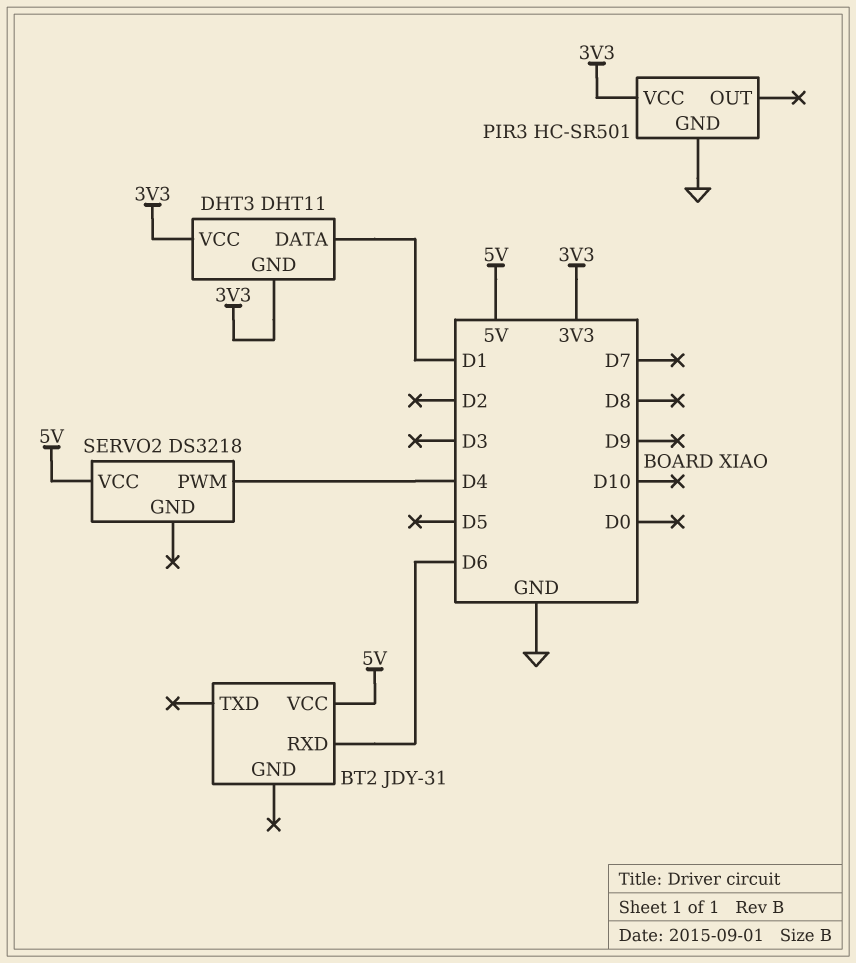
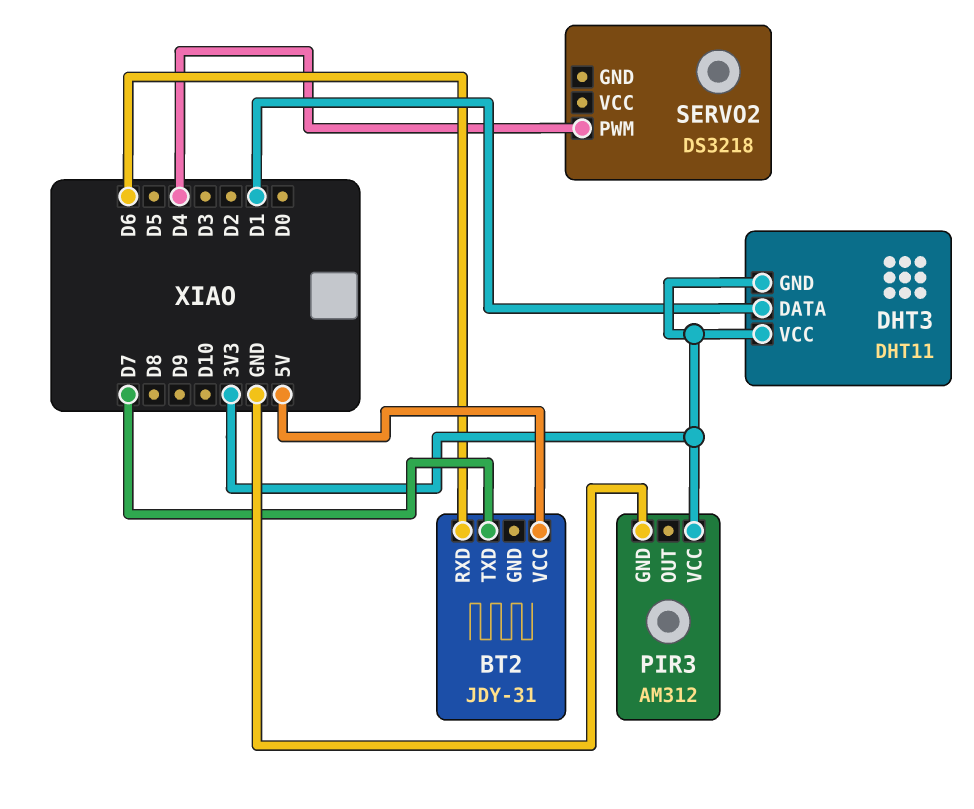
BT2 pin TXD: none -> D7
PIR3: HC-SR501 -> AM312
SERVO2 pin VCC: 5V -> none

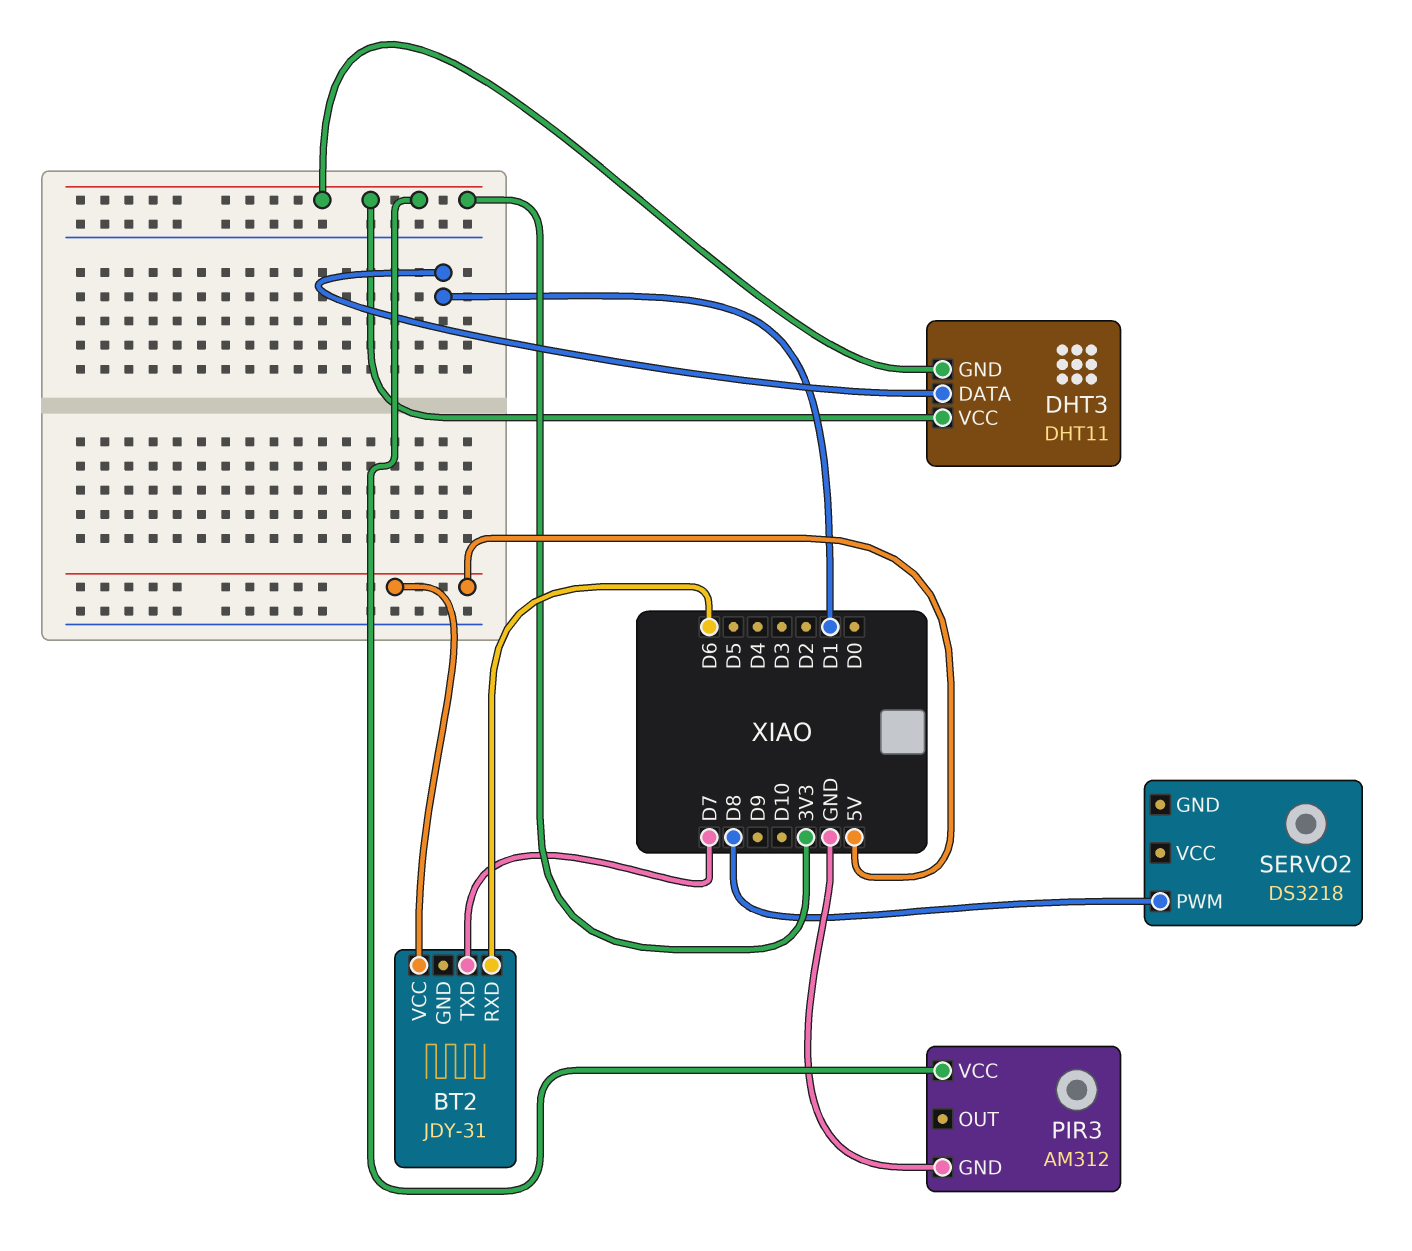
SERVO2 pin PWM: D4 -> D8

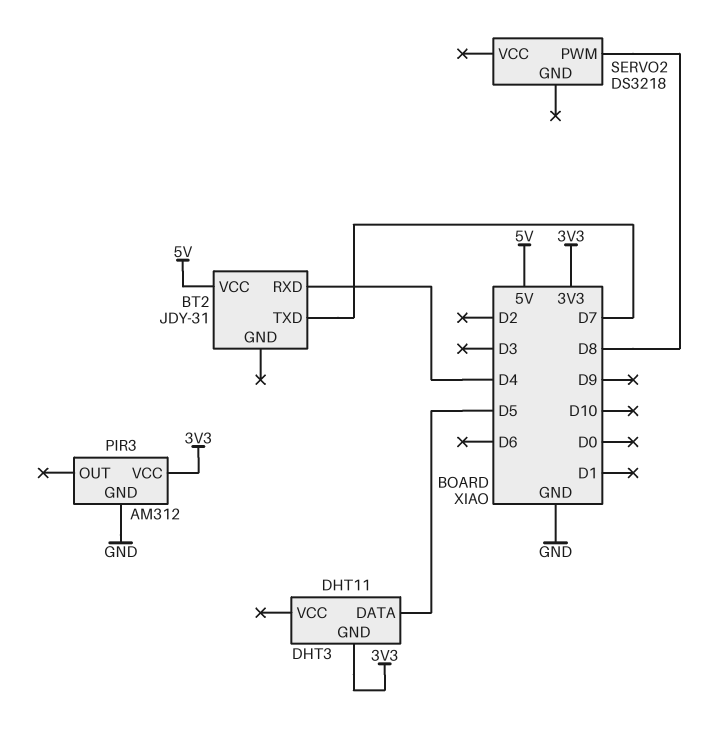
BT2 pin RXD: D6 -> D4
DHT3 pin DATA: D1 -> D5
DHT3 pin VCC: 3V3 -> none

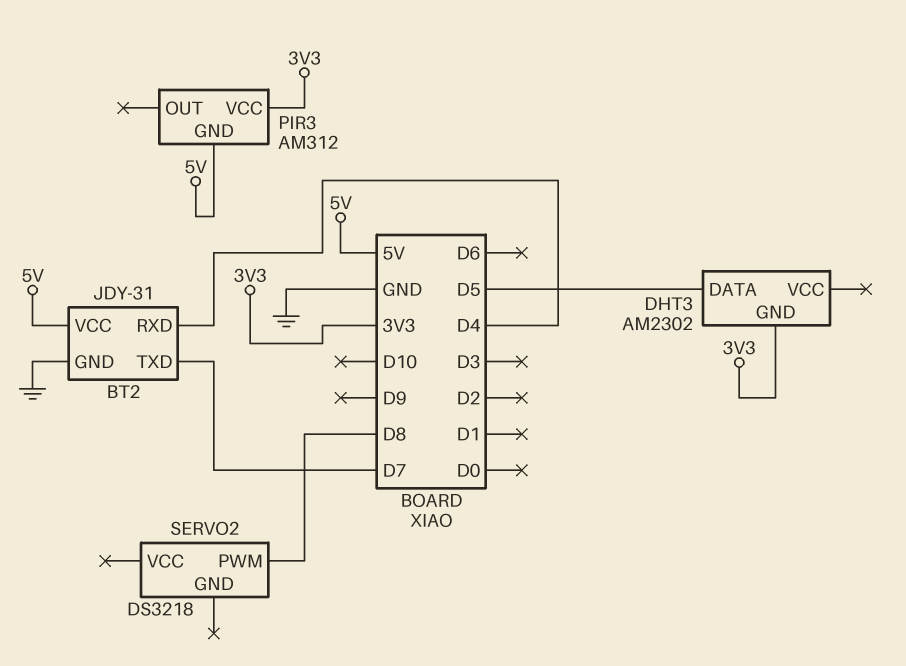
BT2 pin GND: none -> GND
DHT3: DHT11 -> AM2302
PIR3 pin GND: GND -> 5V

